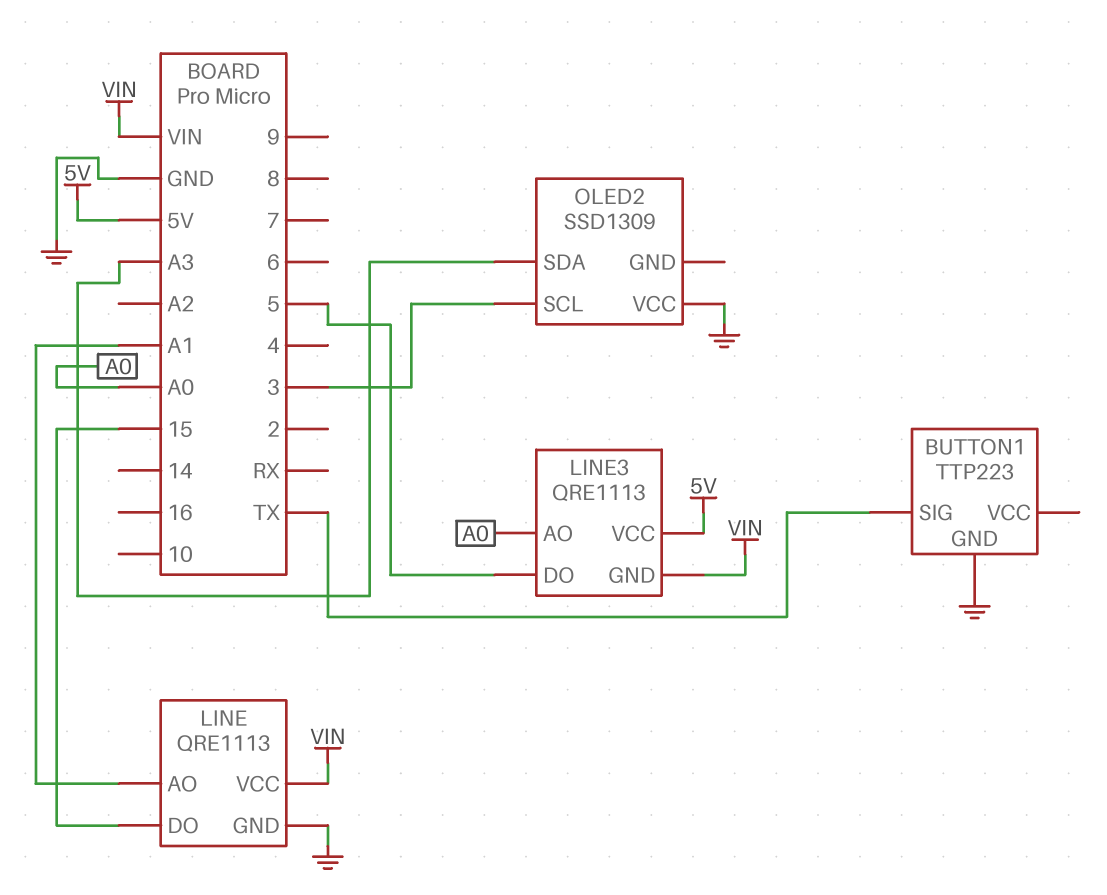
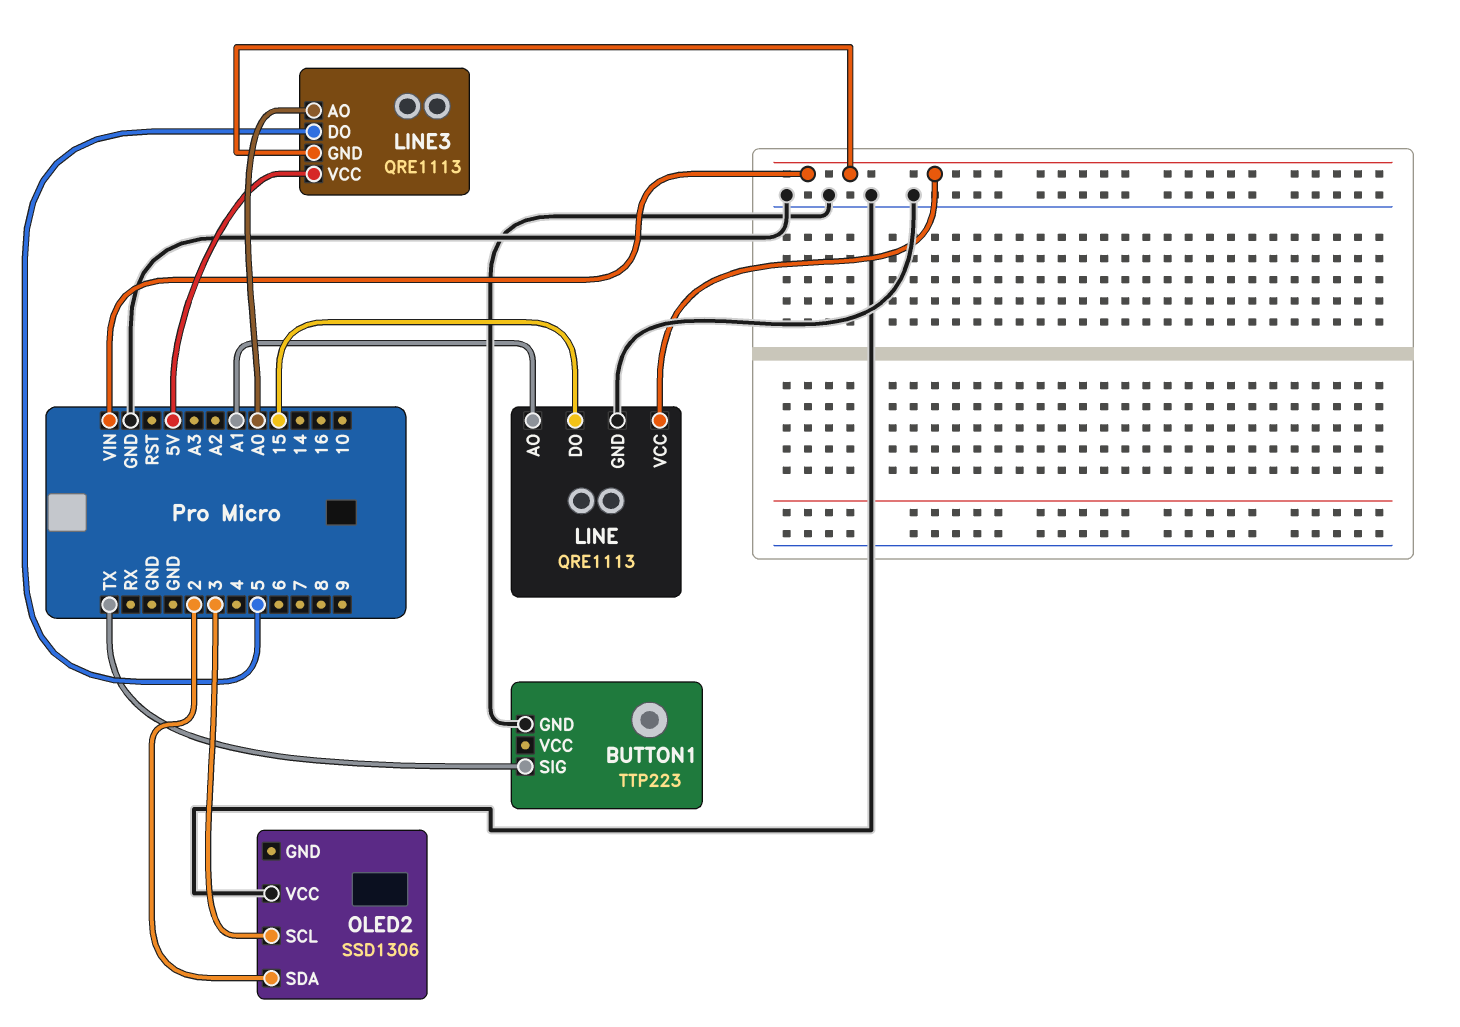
OLED2: SSD1309 -> SSD1306
OLED2 pin SDA: A3 -> 2

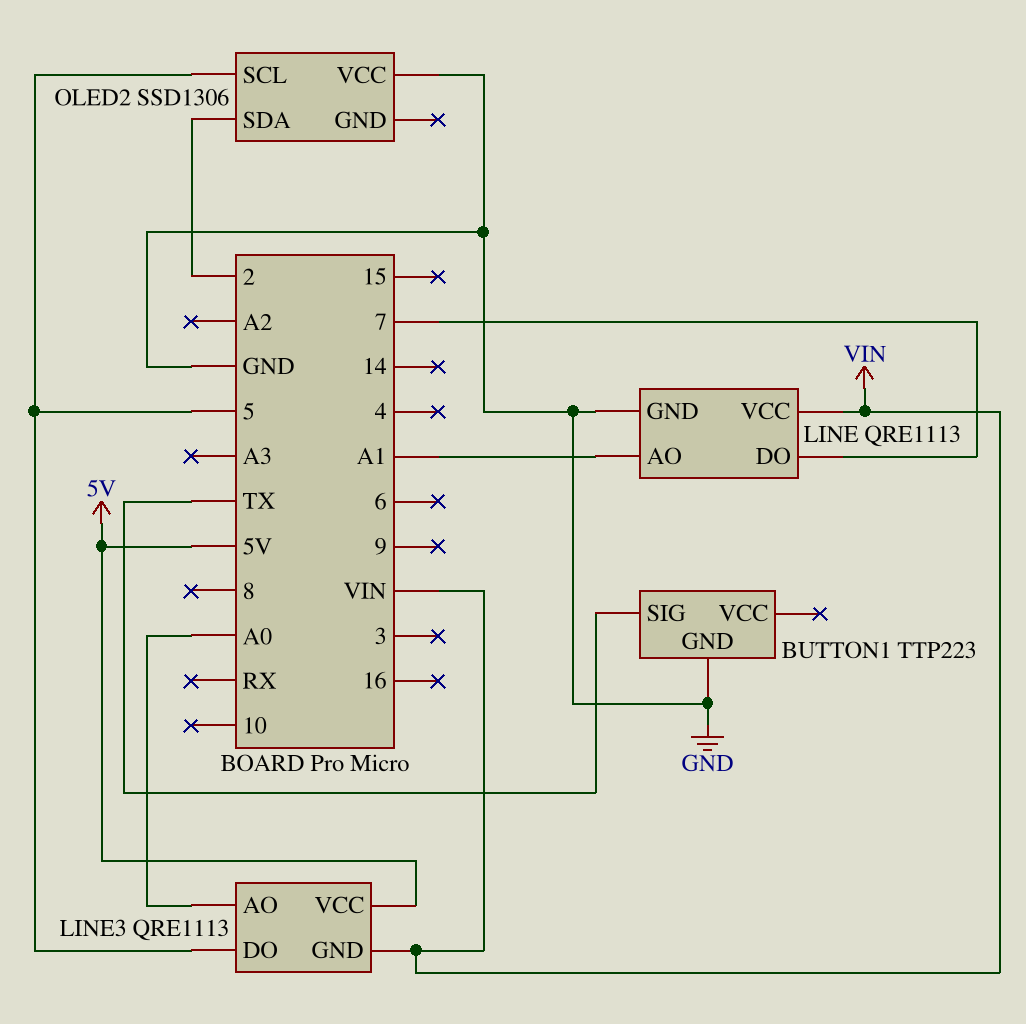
LINE pin DO: 15 -> 7
OLED2 pin SCL: 3 -> 5

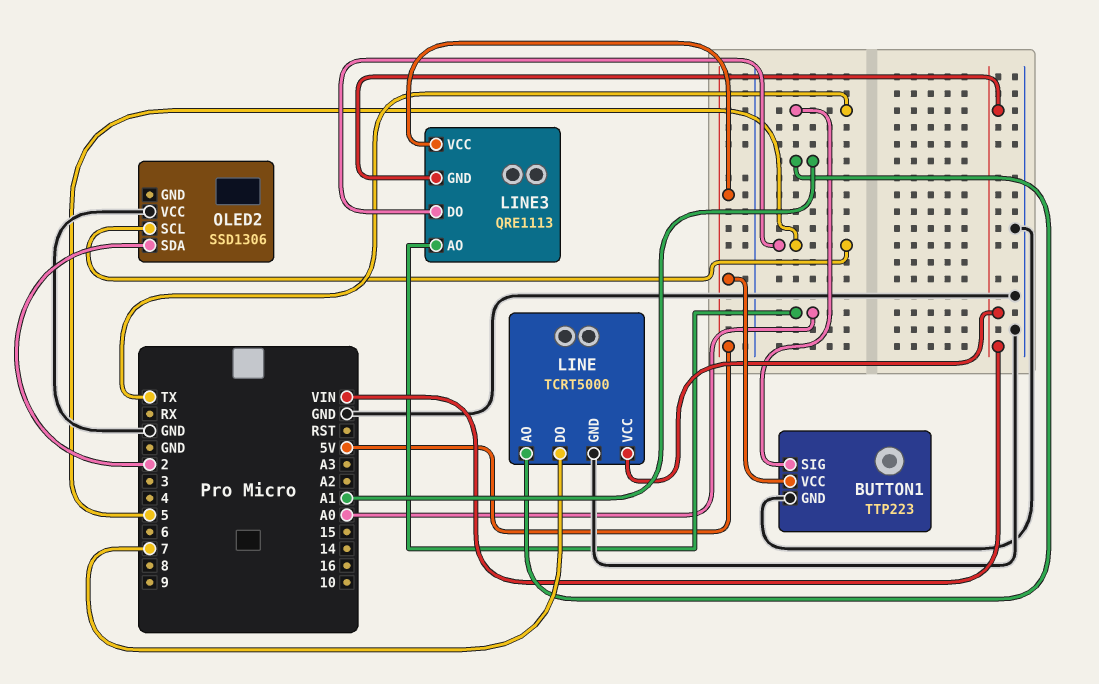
BUTTON1 pin VCC: none -> 5V
LINE: QRE1113 -> TCRT5000

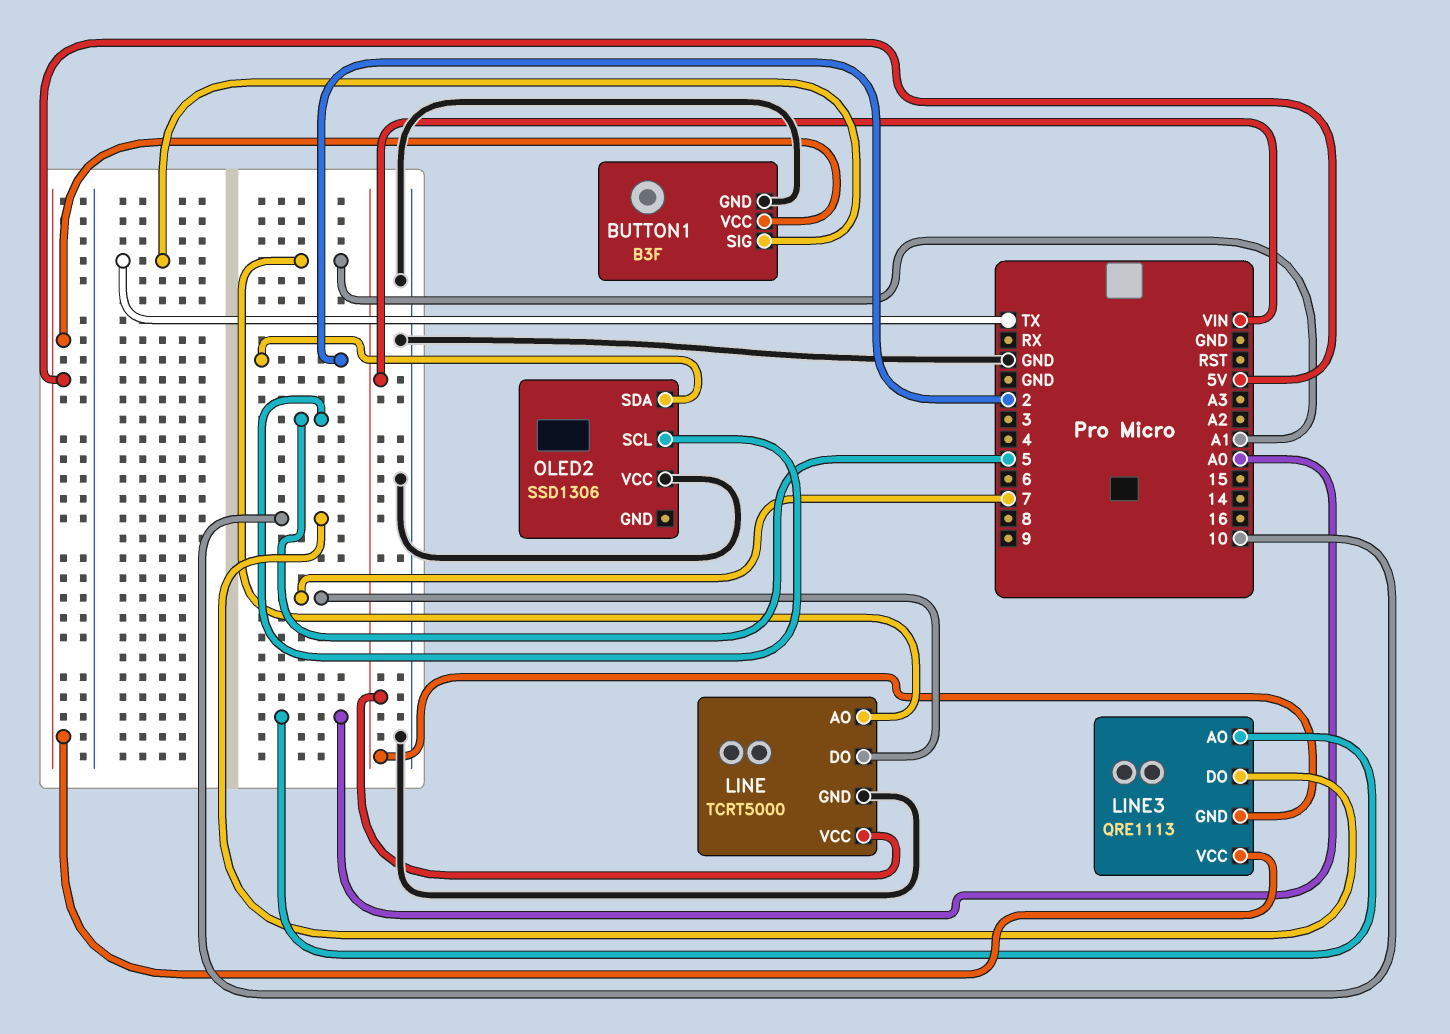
BUTTON1: TTP223 -> B3F
LINE3 pin DO: 5 -> 10

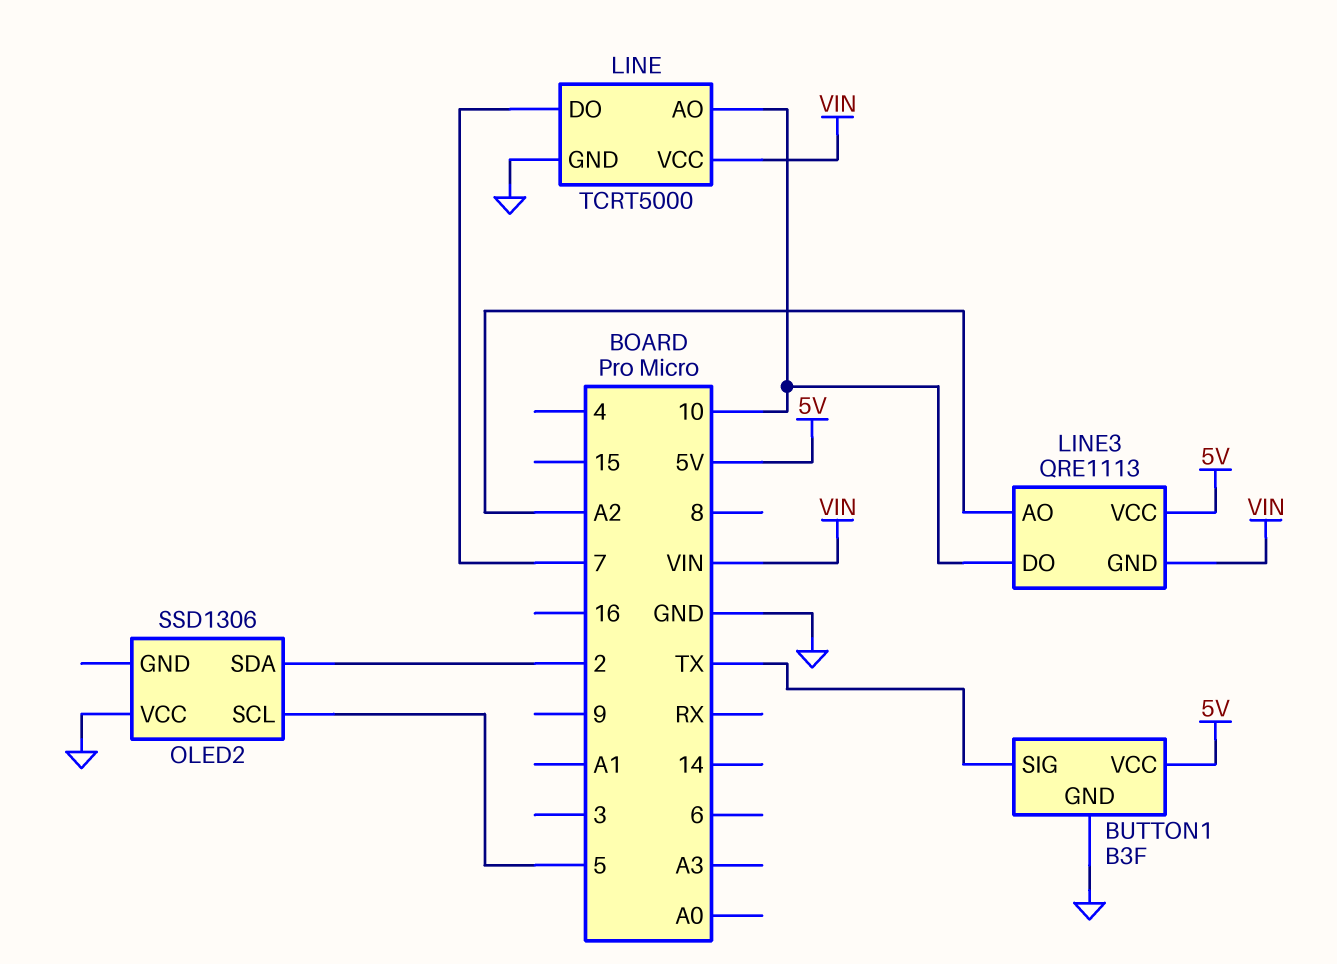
LINE pin AO: A1 -> 10
LINE3 pin AO: A0 -> A2

